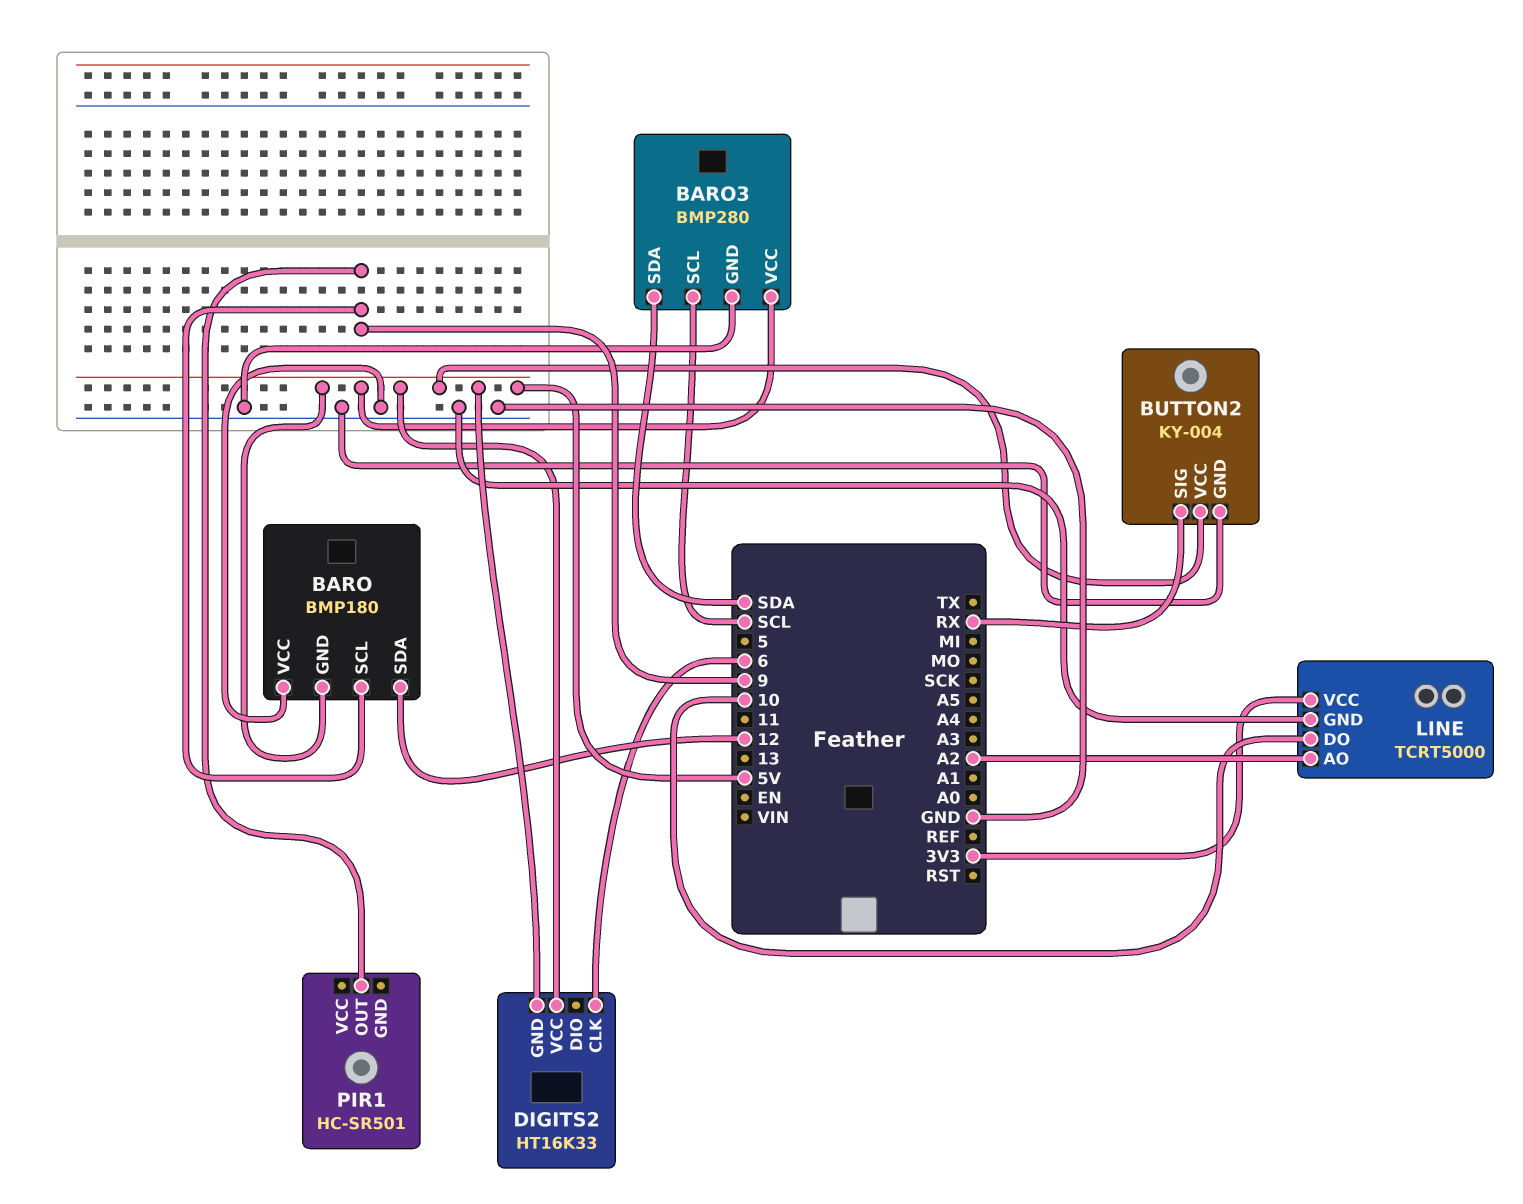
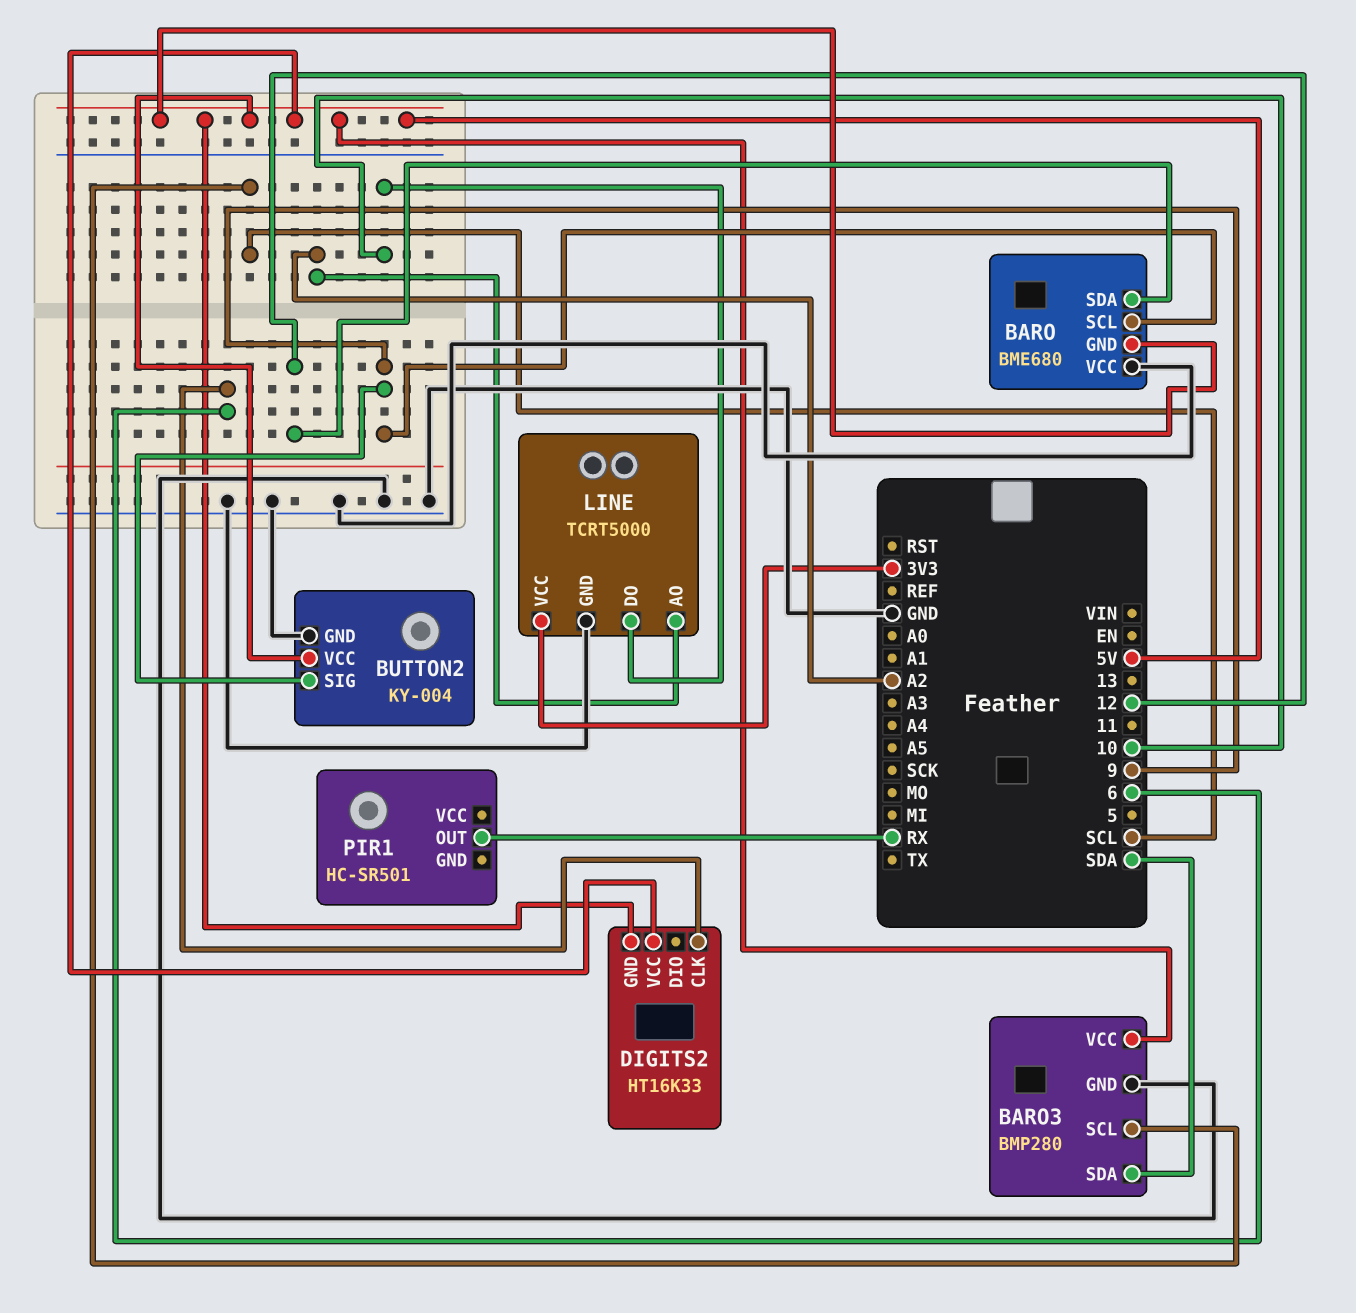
BARO: BMP180 -> BME680
BUTTON2 pin SIG: RX -> 9
PIR1 pin OUT: 9 -> RX

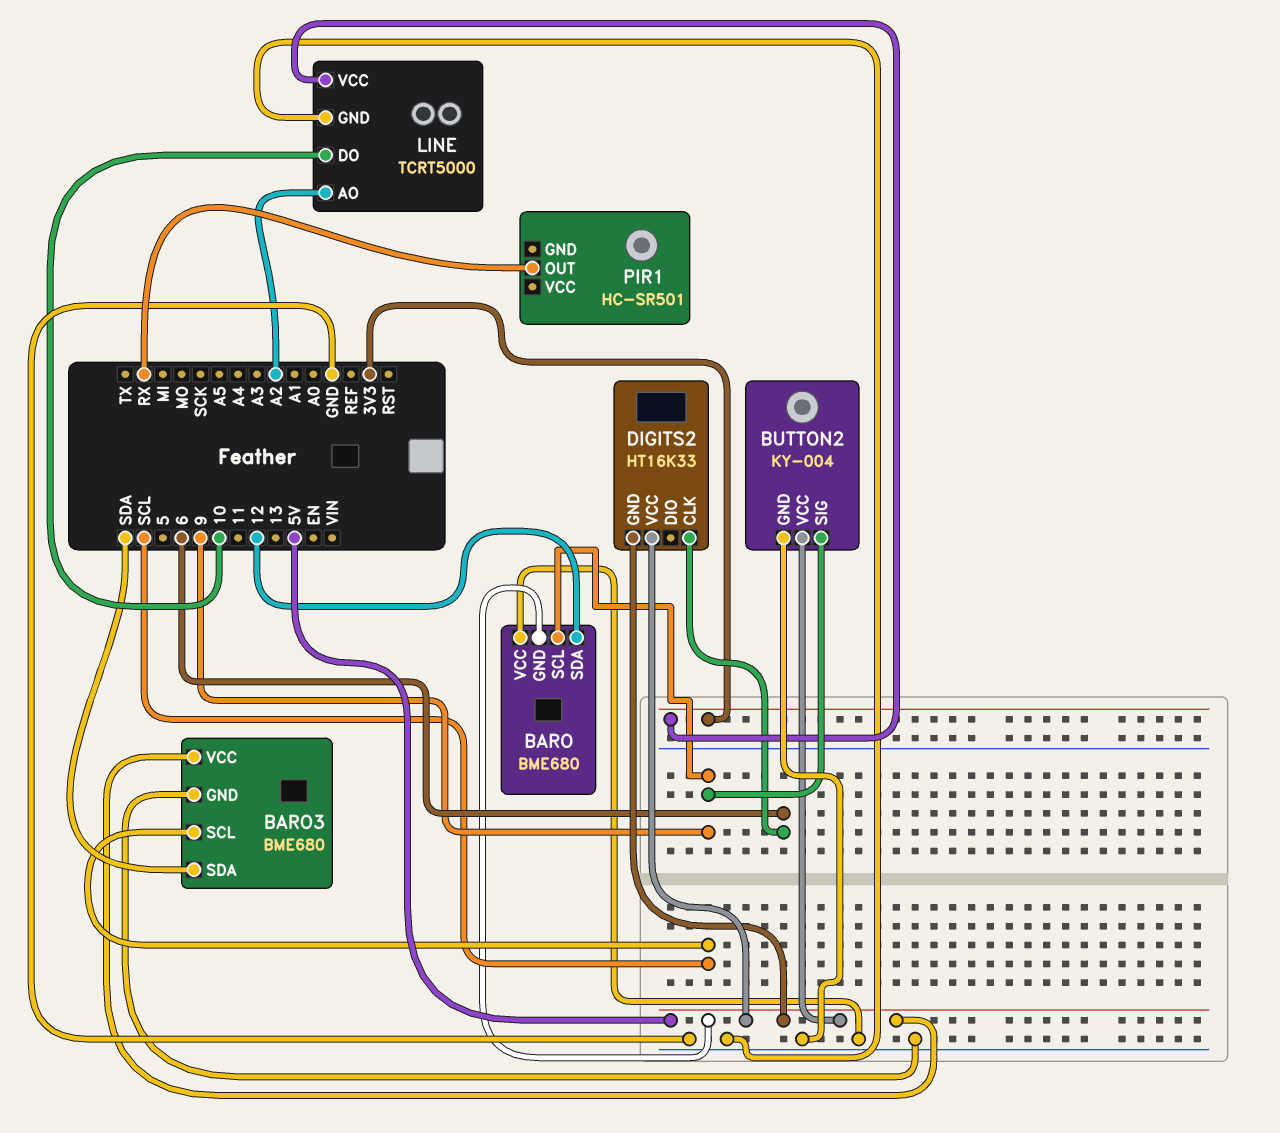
BARO3: BMP280 -> BME680

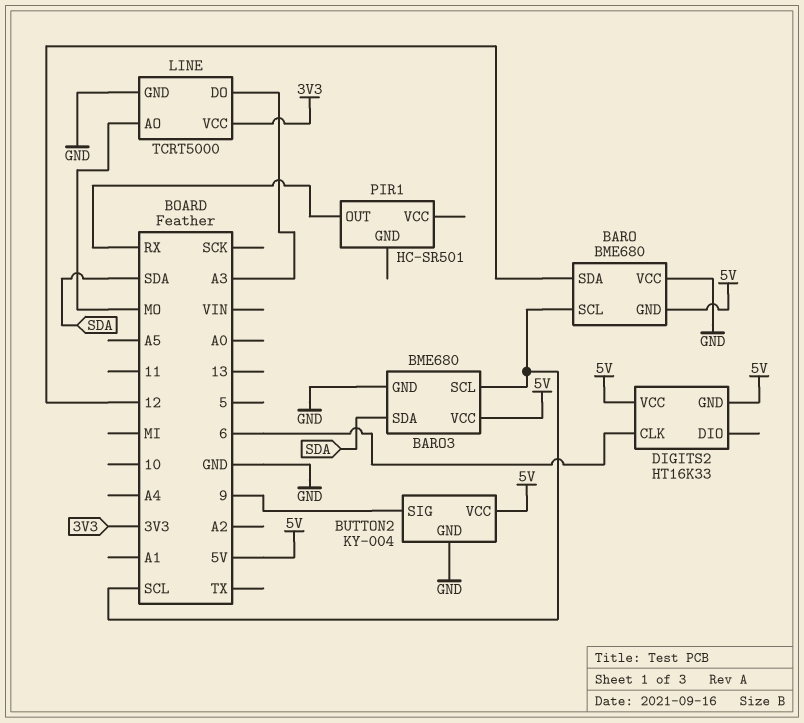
BARO pin SCL: 9 -> SCL
LINE pin AO: A2 -> MO
LINE pin DO: 10 -> A3

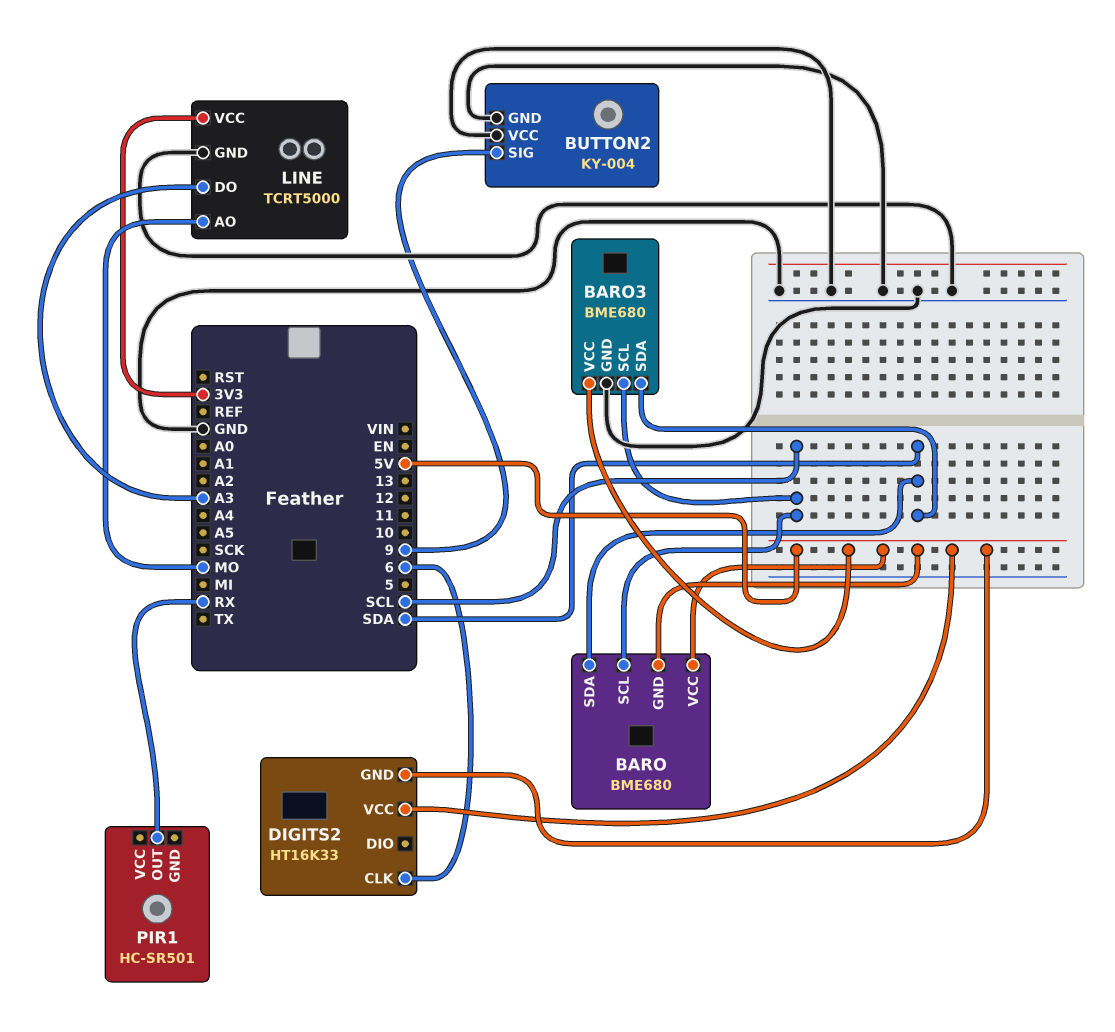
BARO pin SDA: 12 -> SDA
BARO pin VCC: GND -> 5V
BUTTON2 pin VCC: 5V -> GND

